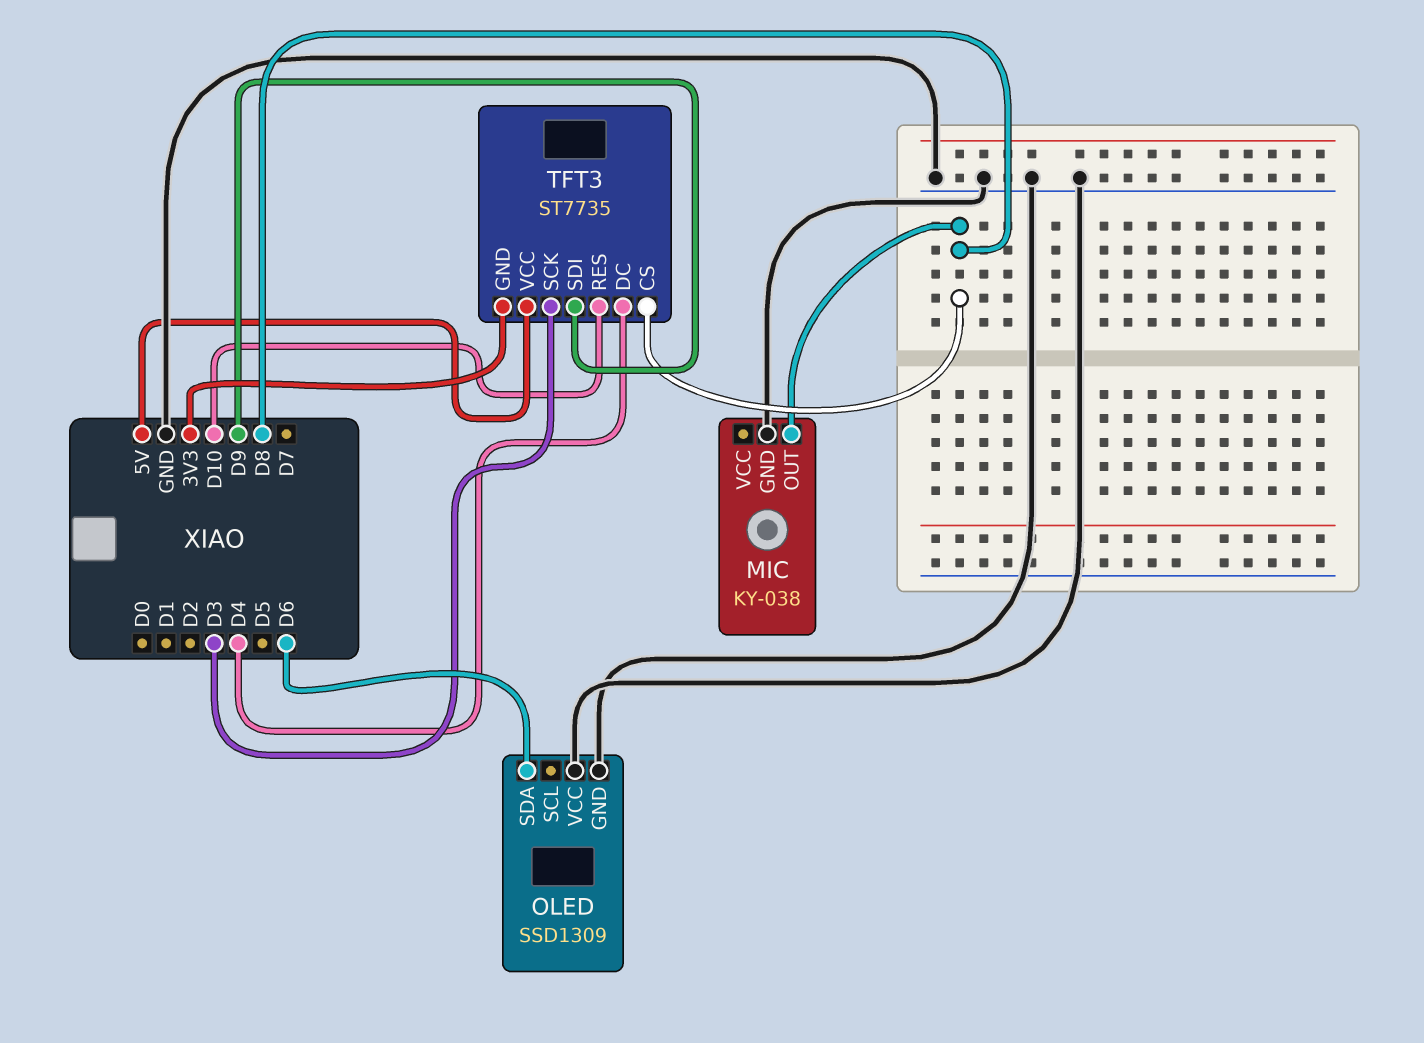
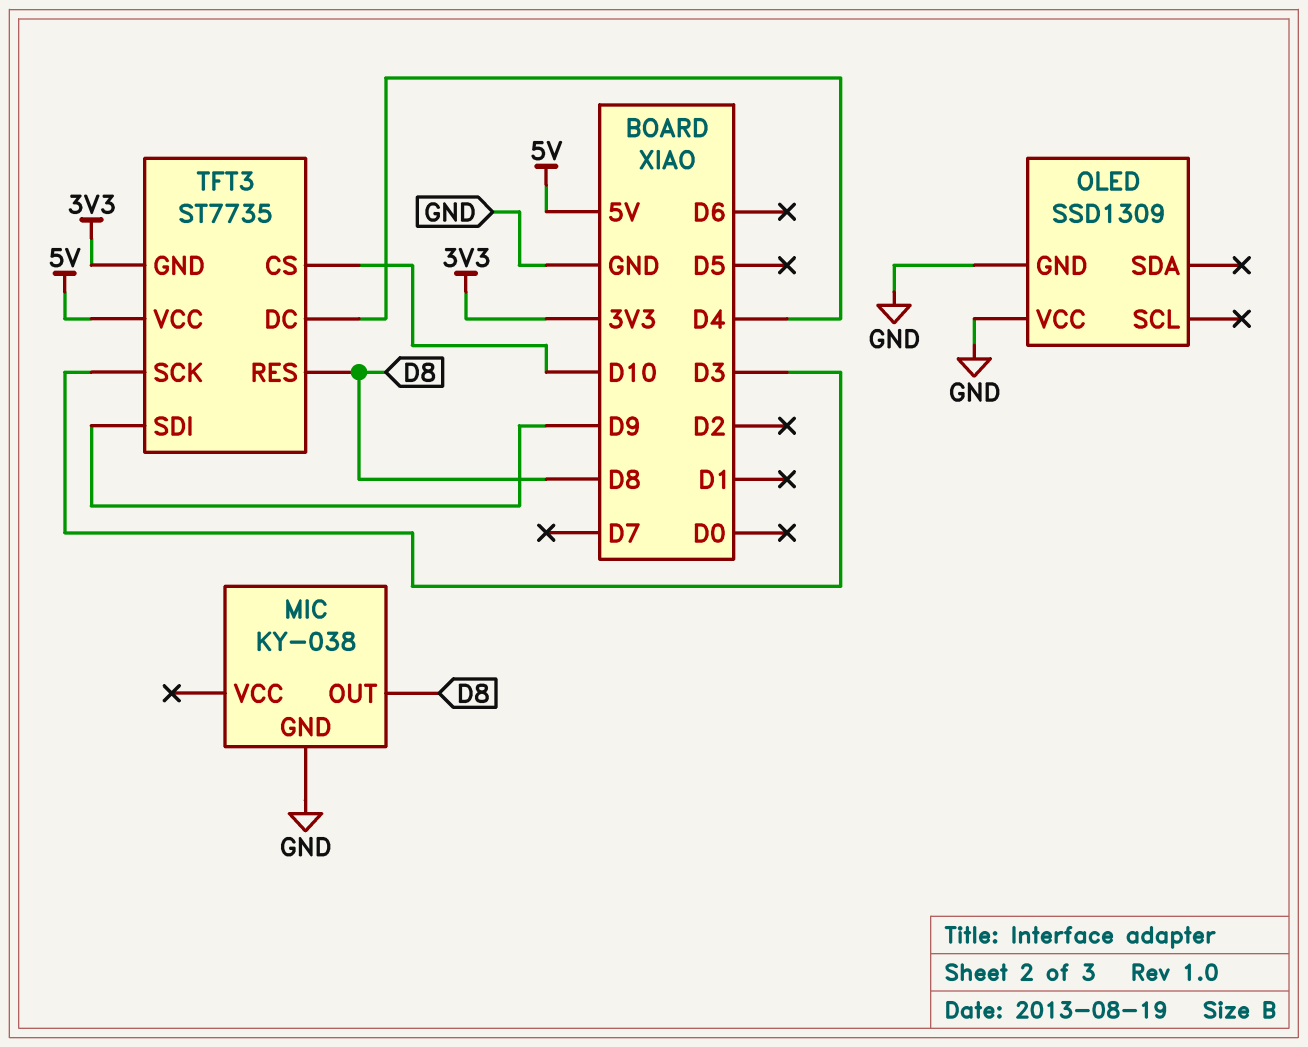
OLED pin SDA: D6 -> none
TFT3 pin CS: D8 -> D10
TFT3 pin RES: D10 -> D8

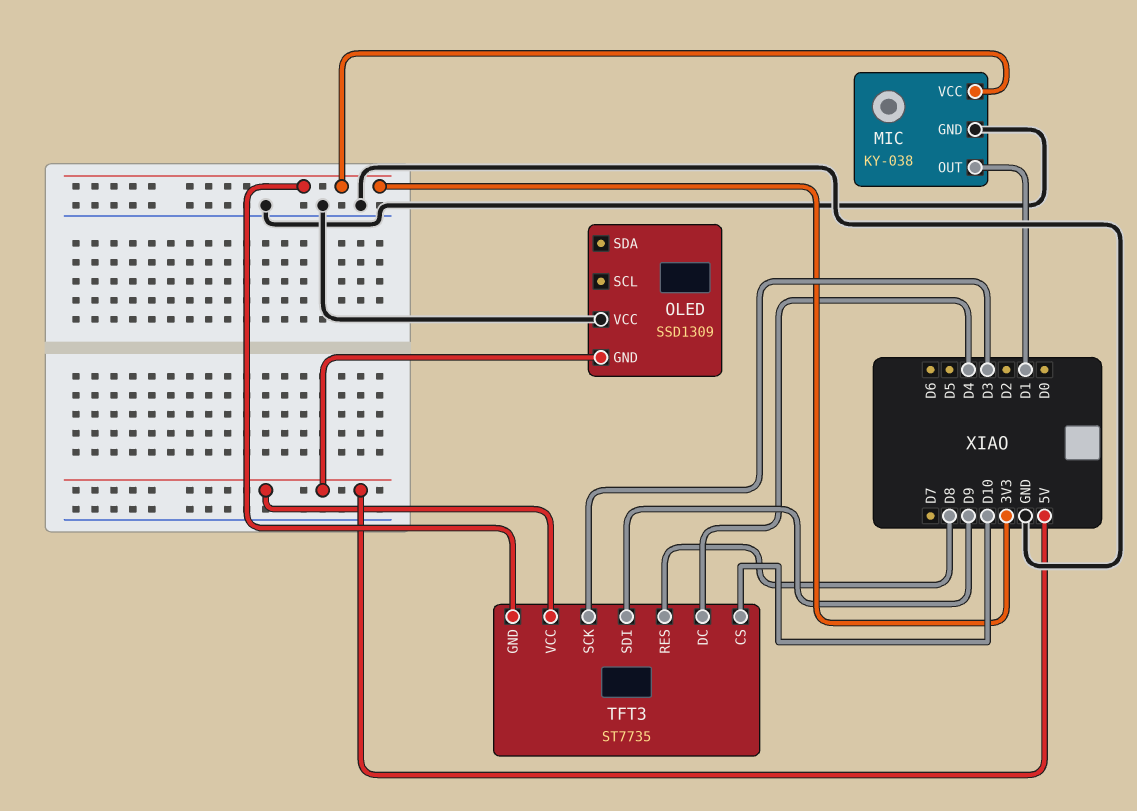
MIC pin OUT: D8 -> D1
MIC pin VCC: none -> 3V3
OLED pin GND: GND -> 5V

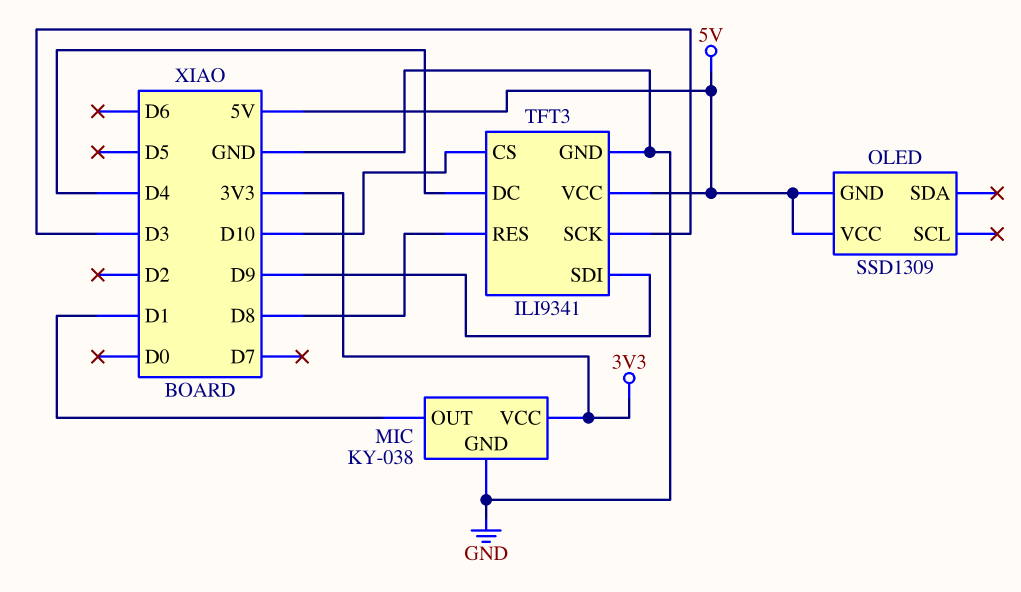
OLED pin VCC: GND -> 5V
TFT3: ST7735 -> ILI9341
TFT3 pin GND: 3V3 -> GND

